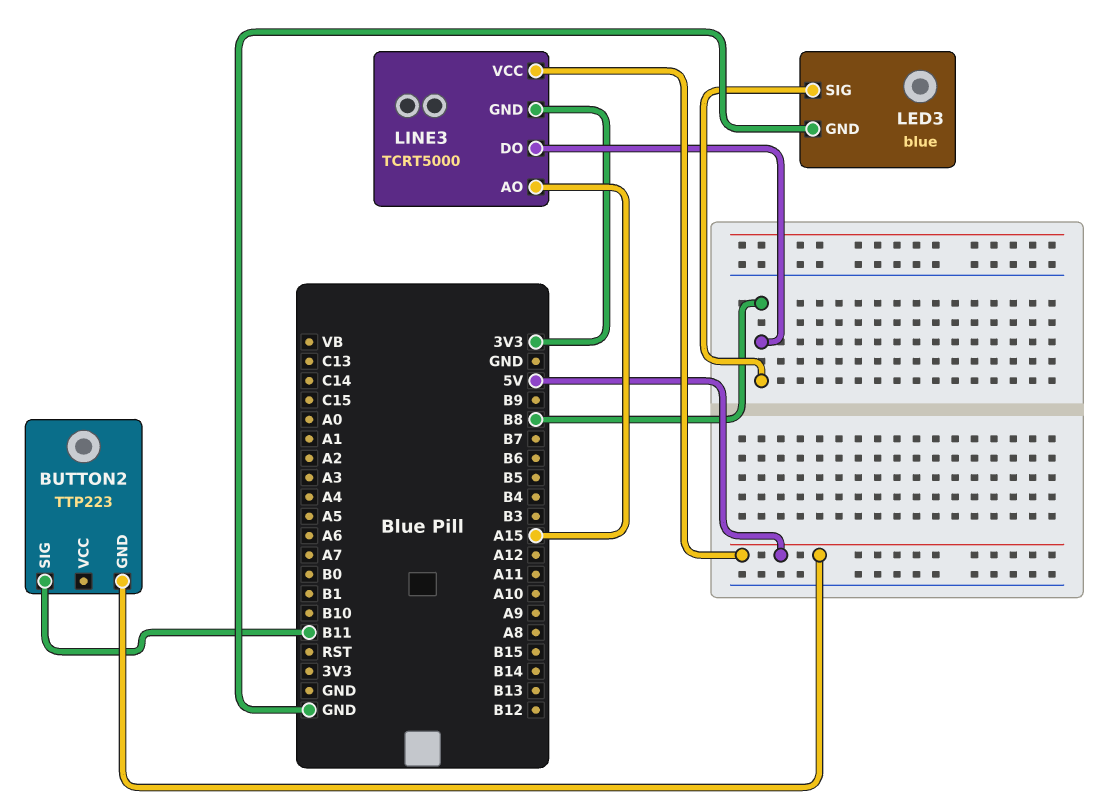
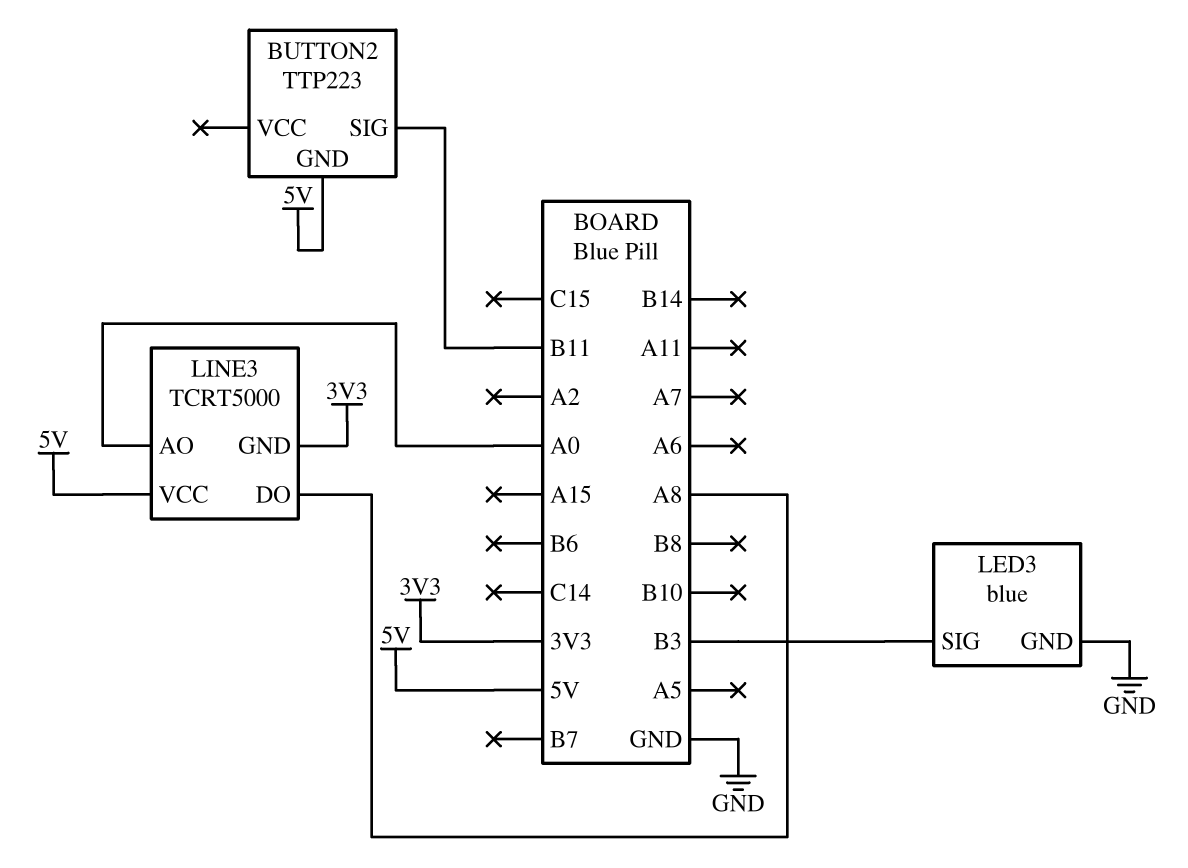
LED3 pin SIG: B8 -> B3
LINE3 pin AO: A15 -> A0
LINE3 pin DO: B8 -> A8

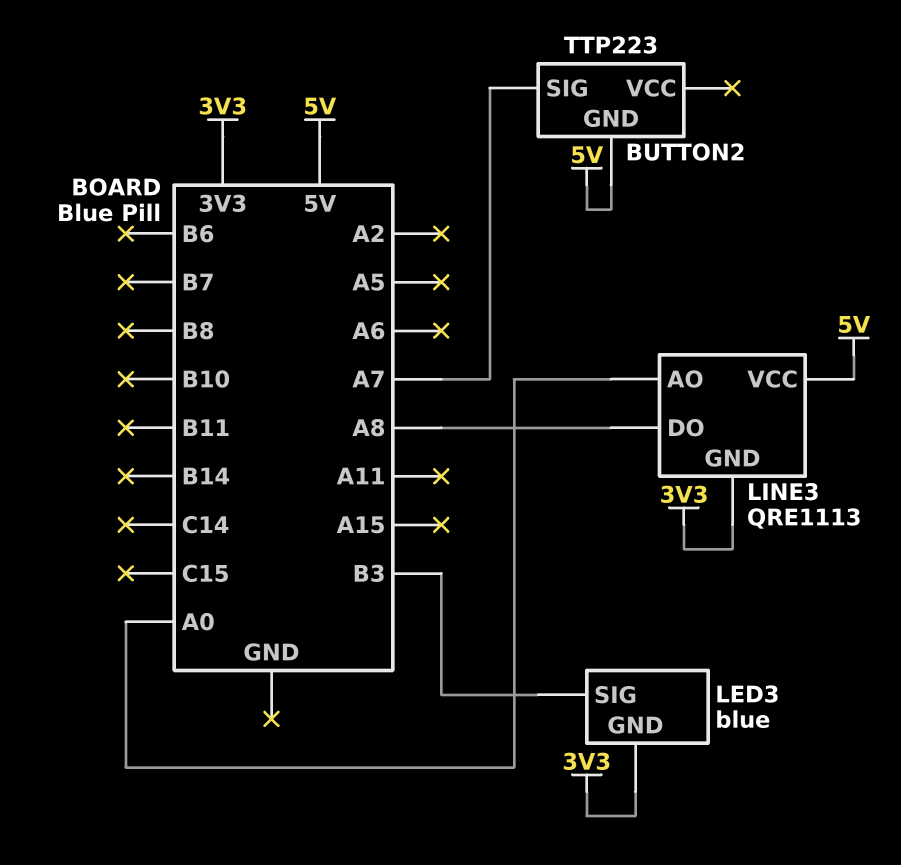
BUTTON2 pin SIG: B11 -> A7
LED3 pin GND: GND -> 3V3
LINE3: TCRT5000 -> QRE1113

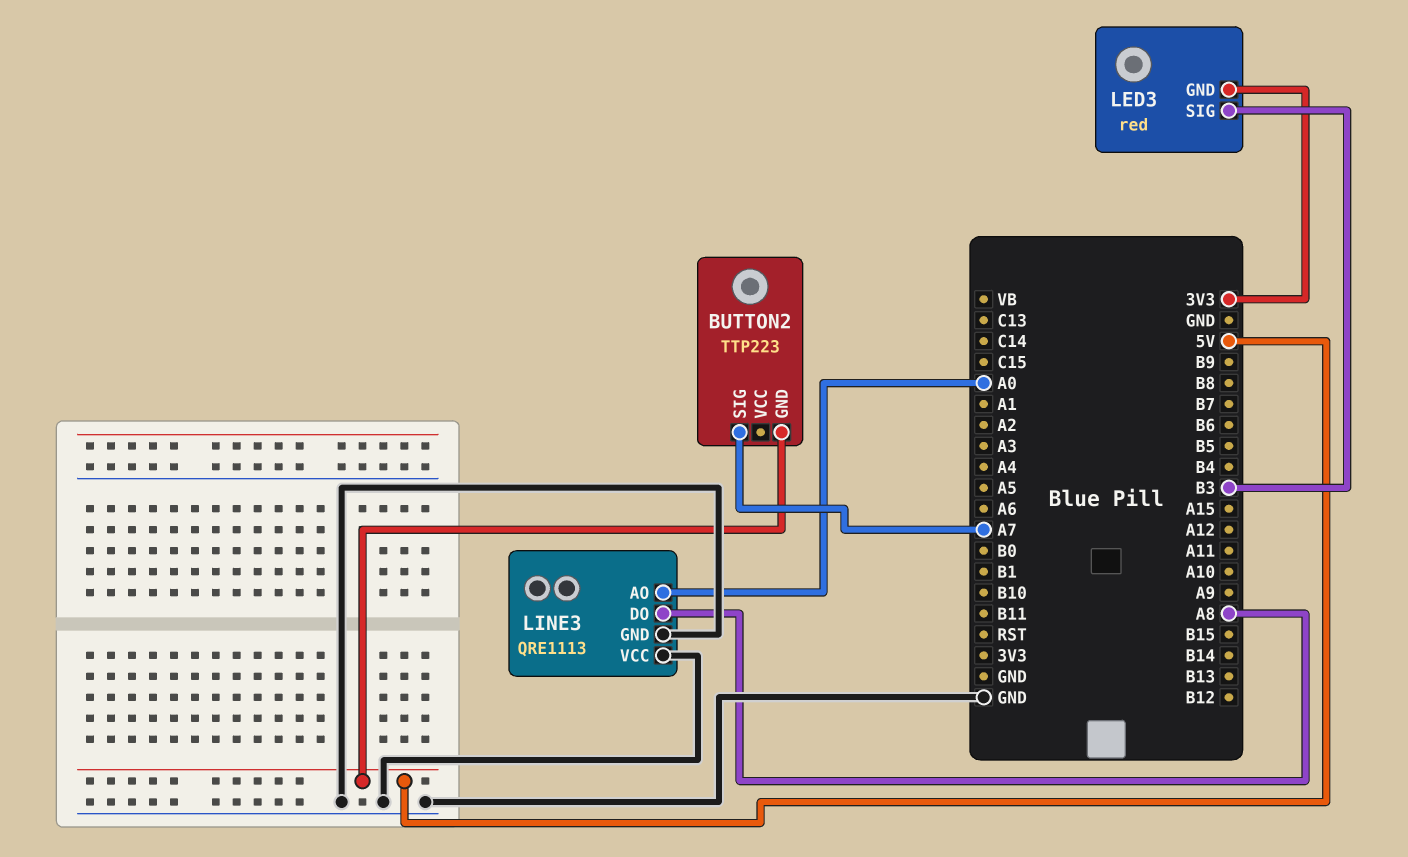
LED3: blue -> red
LINE3 pin GND: 3V3 -> GND
LINE3 pin VCC: 5V -> GND

